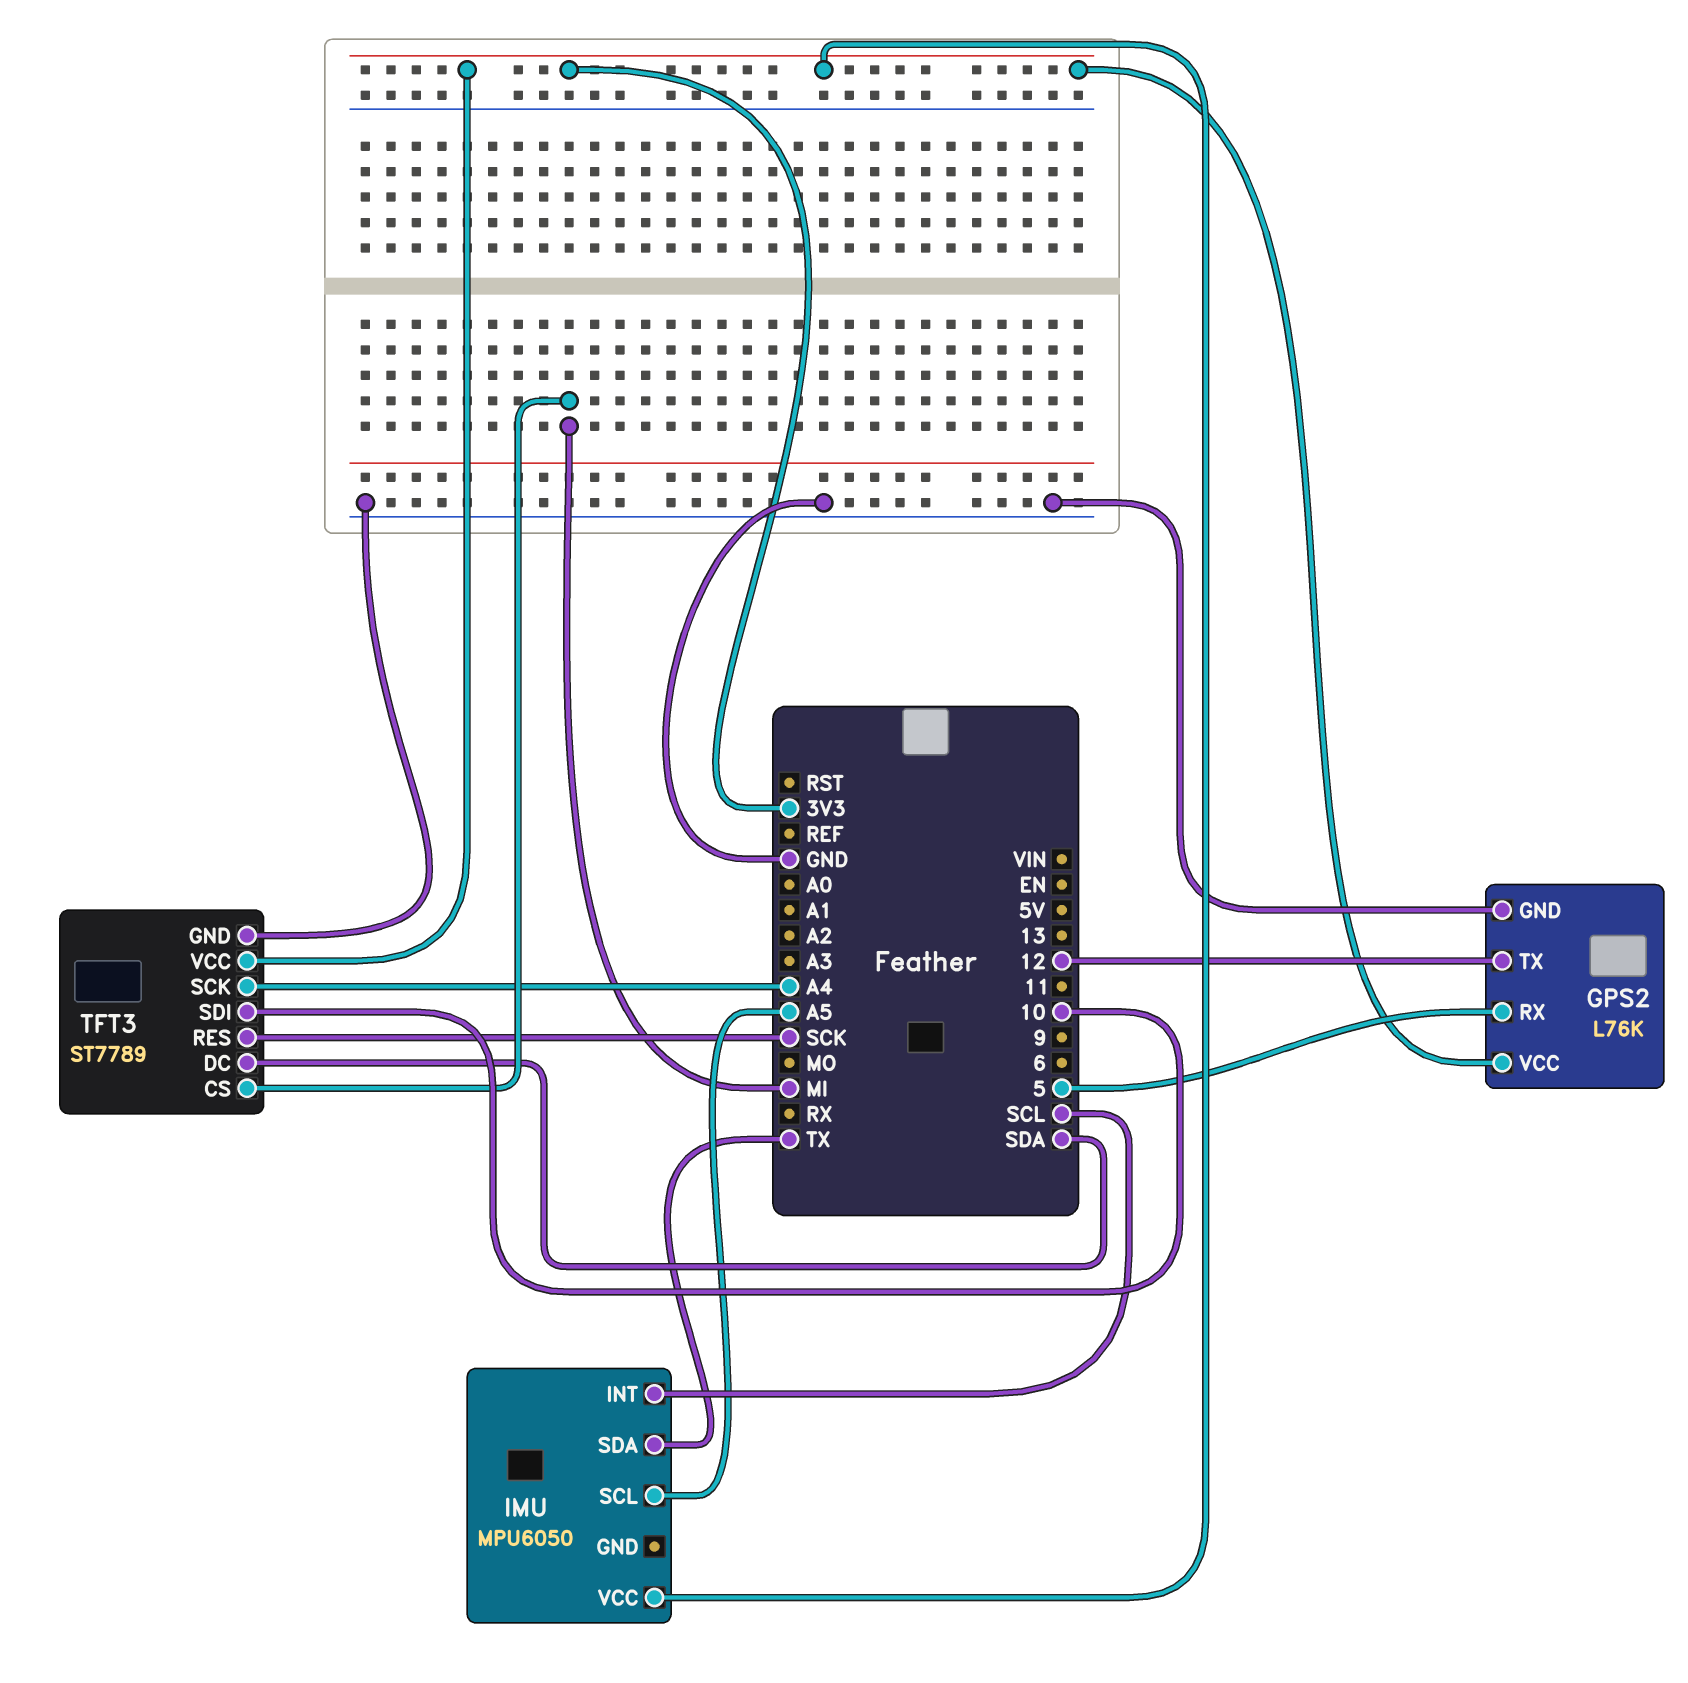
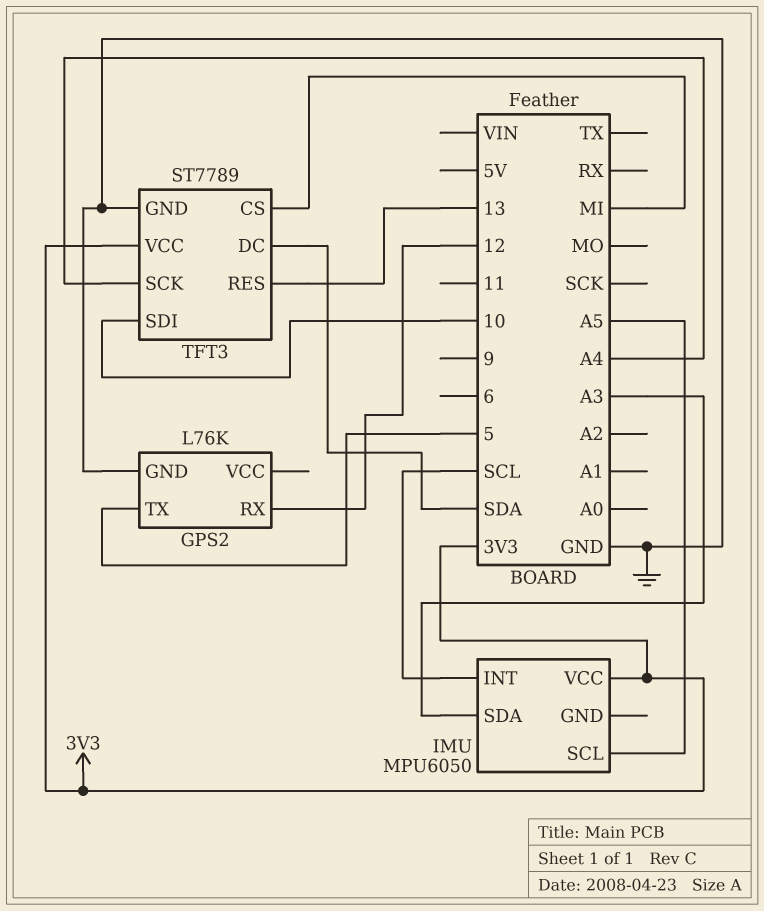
GPS2 pin RX: 5 -> 12
GPS2 pin TX: 12 -> 5
GPS2 pin VCC: 3V3 -> none
IMU pin SDA: TX -> A3
TFT3 pin RES: SCK -> 13

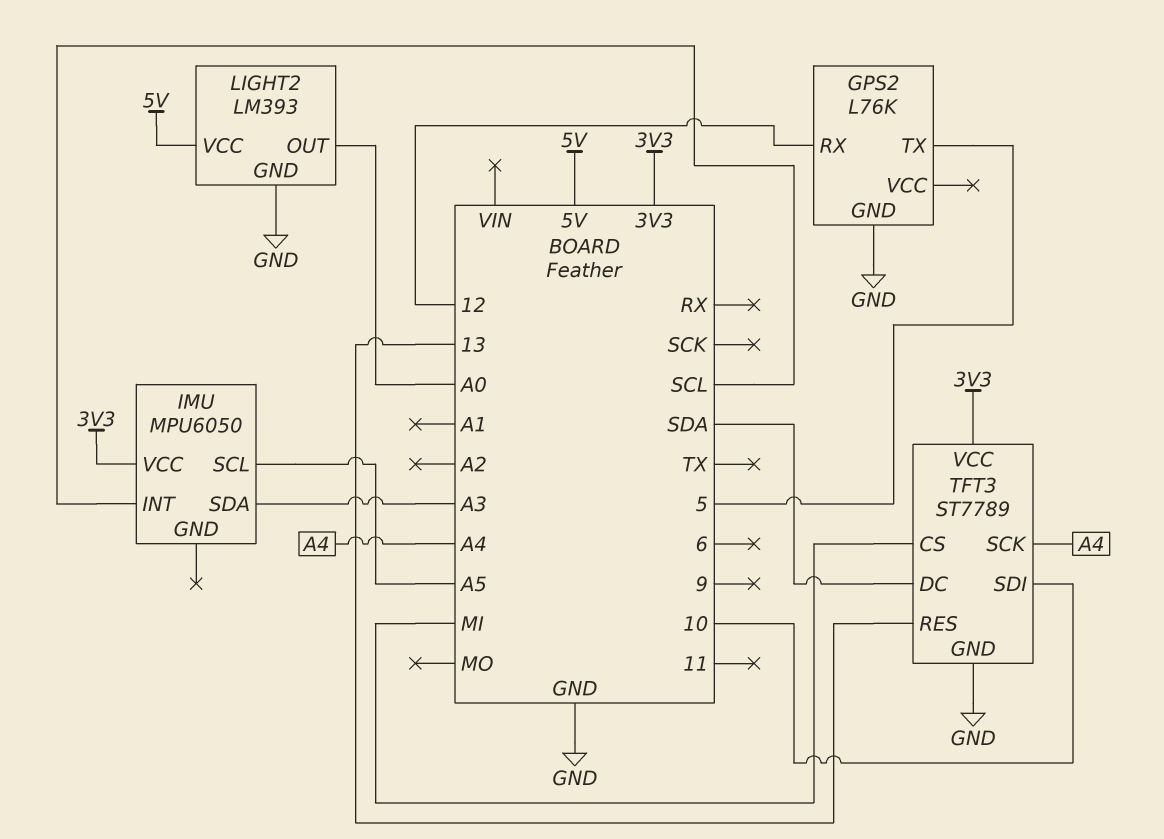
LIGHT2: none -> LM393
LIGHT2 pin GND: none -> GND
LIGHT2 pin OUT: none -> A0
LIGHT2 pin VCC: none -> 5V

